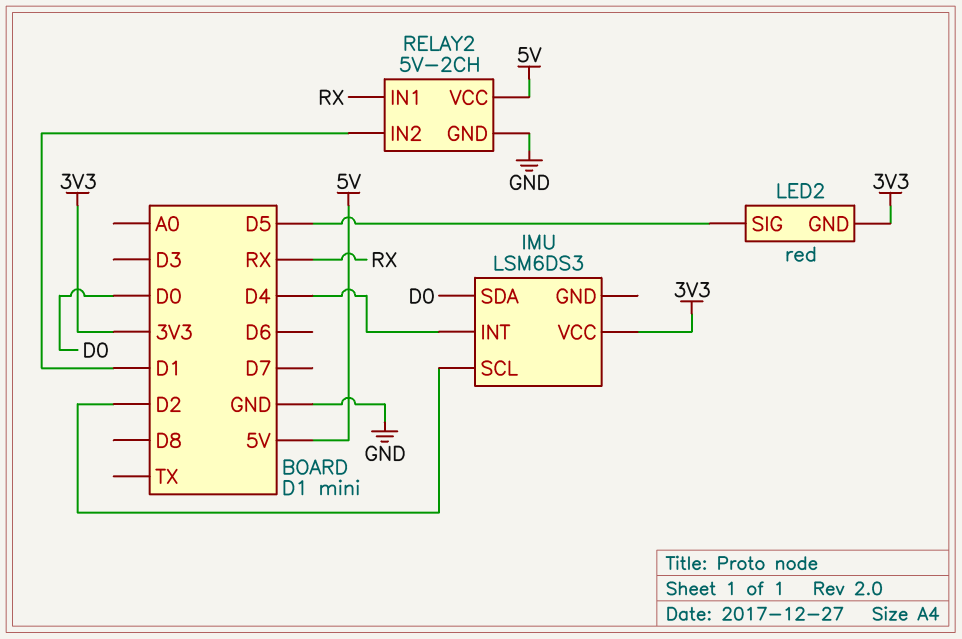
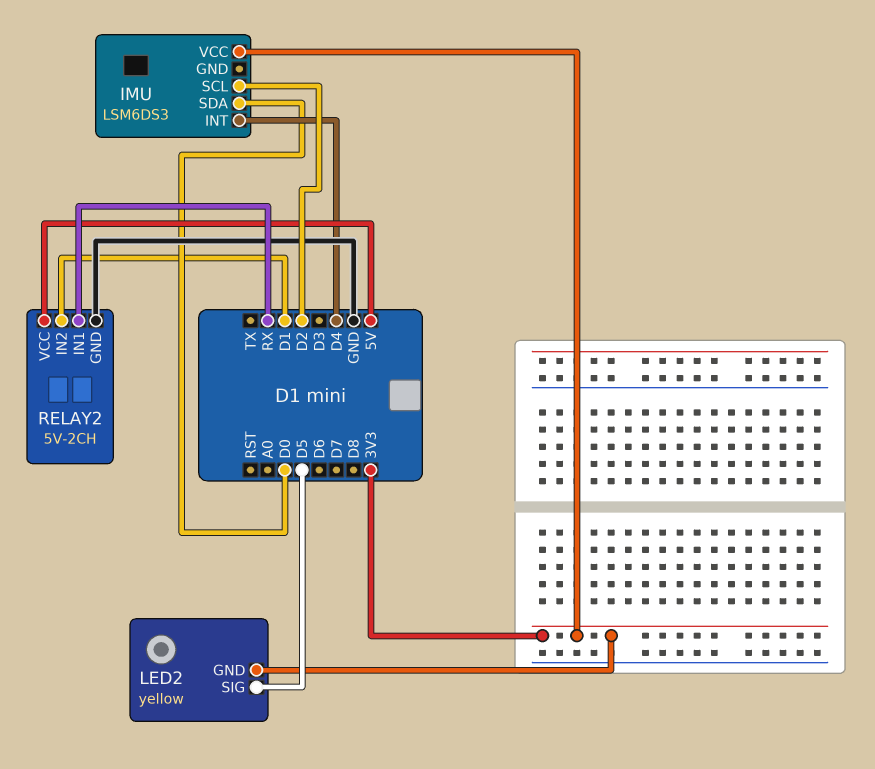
LED2: red -> yellow

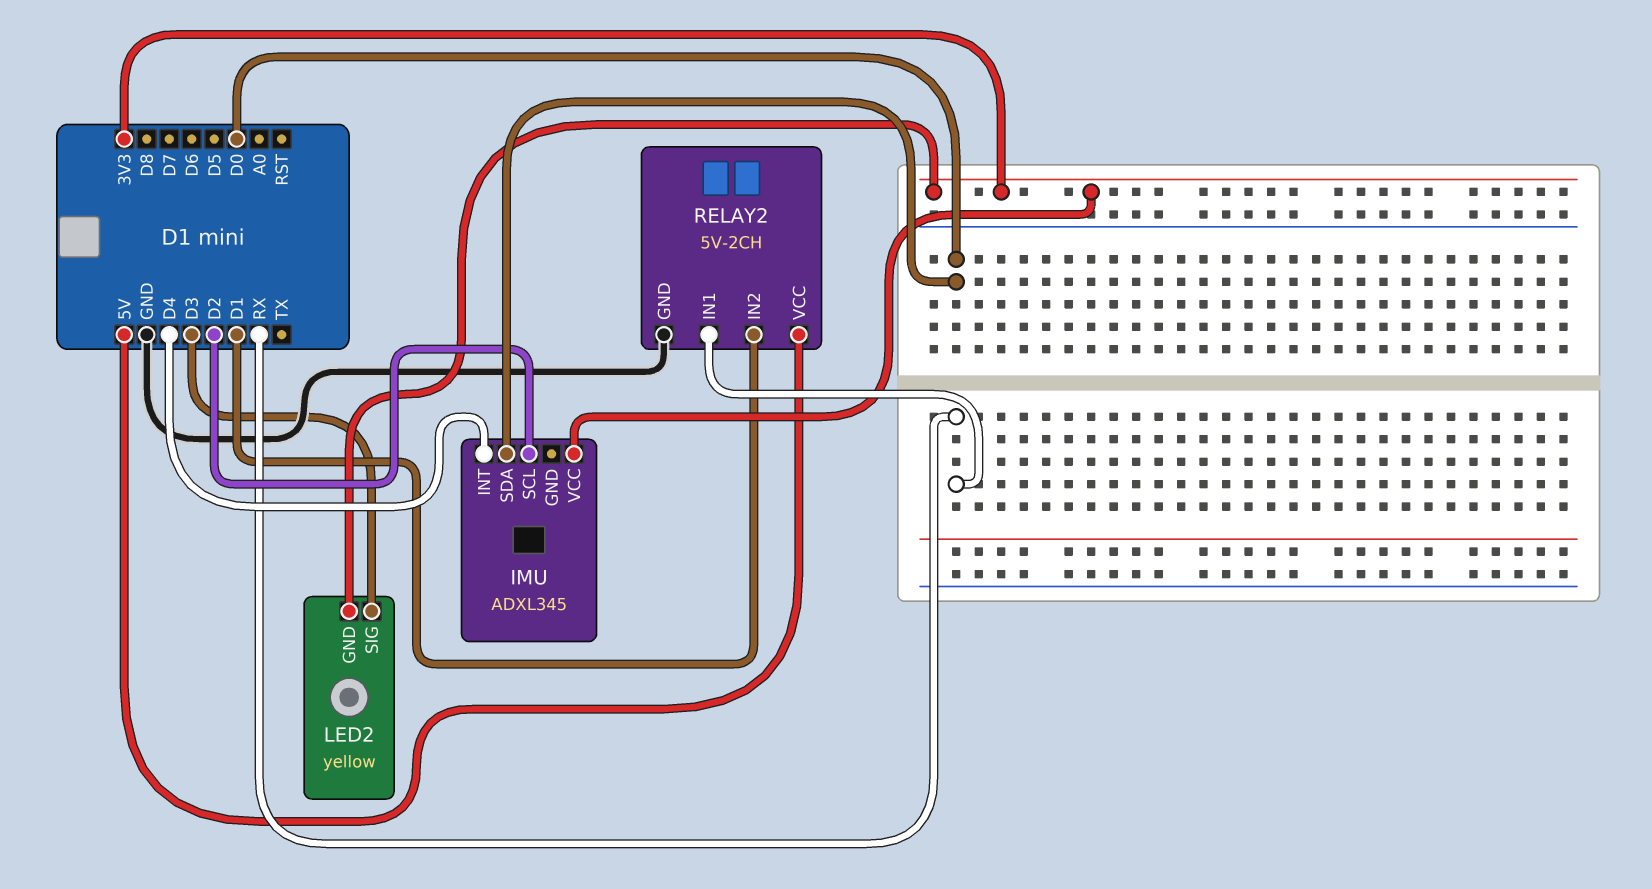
IMU: LSM6DS3 -> ADXL345
LED2 pin SIG: D5 -> D3

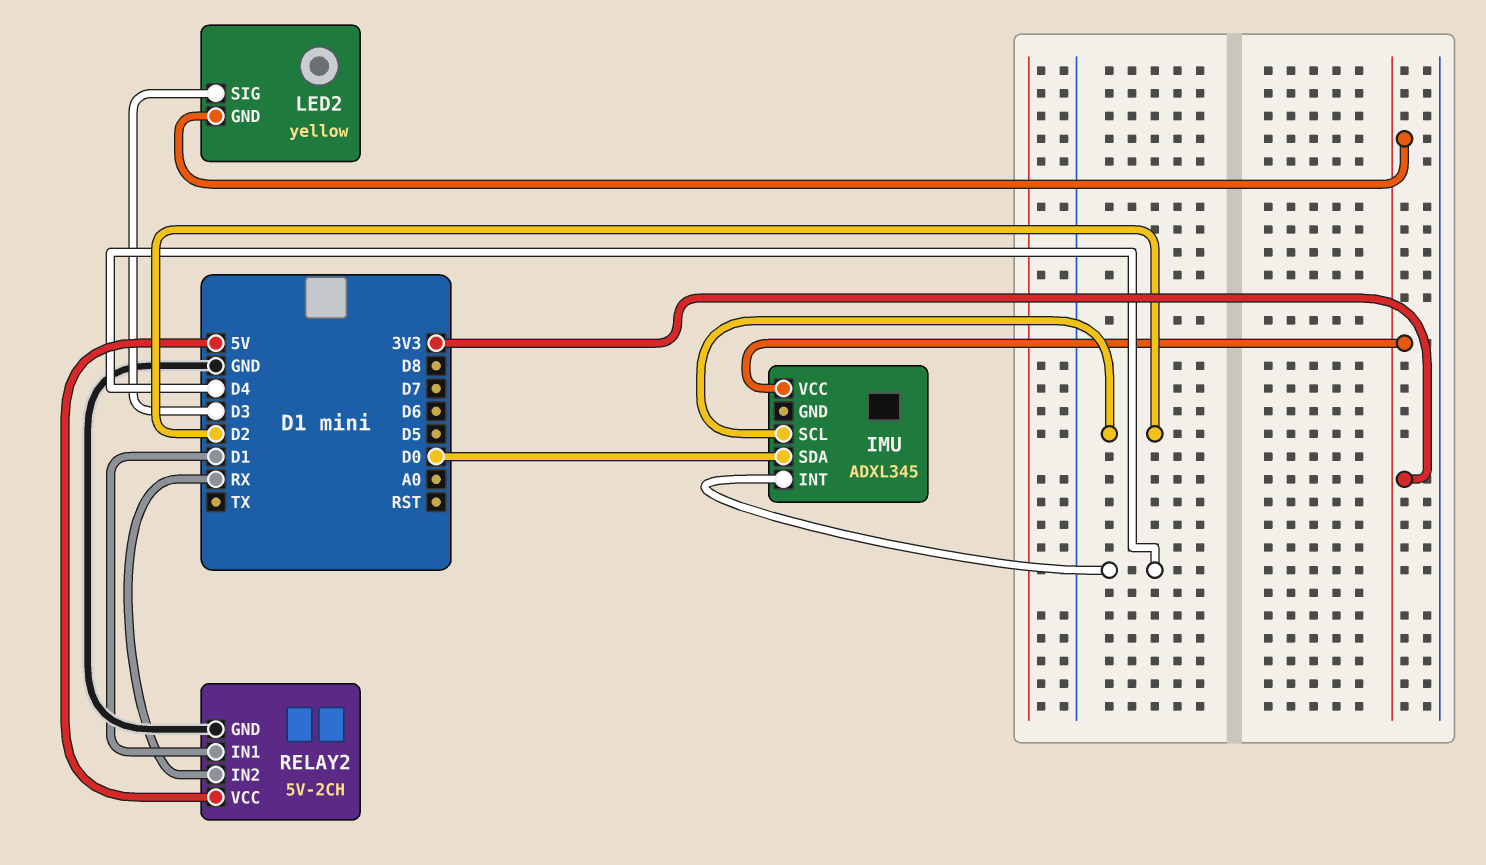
RELAY2 pin IN1: RX -> D1
RELAY2 pin IN2: D1 -> RX

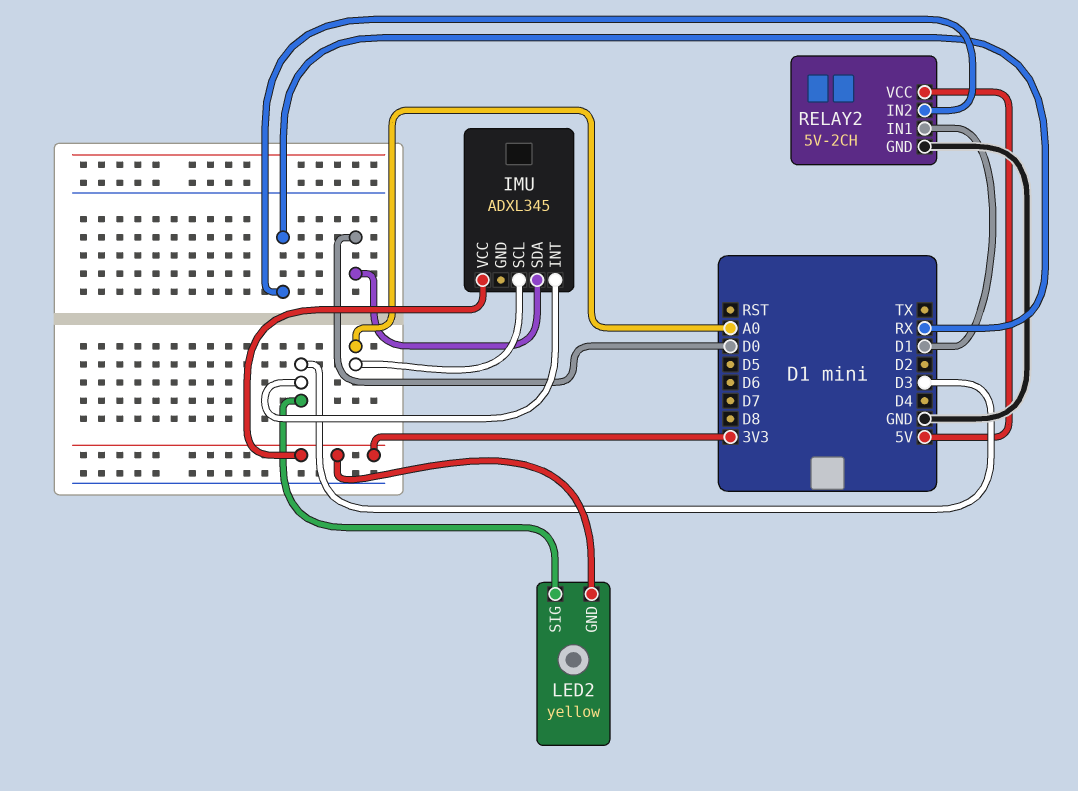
IMU pin INT: D4 -> D3
IMU pin SCL: D2 -> A0

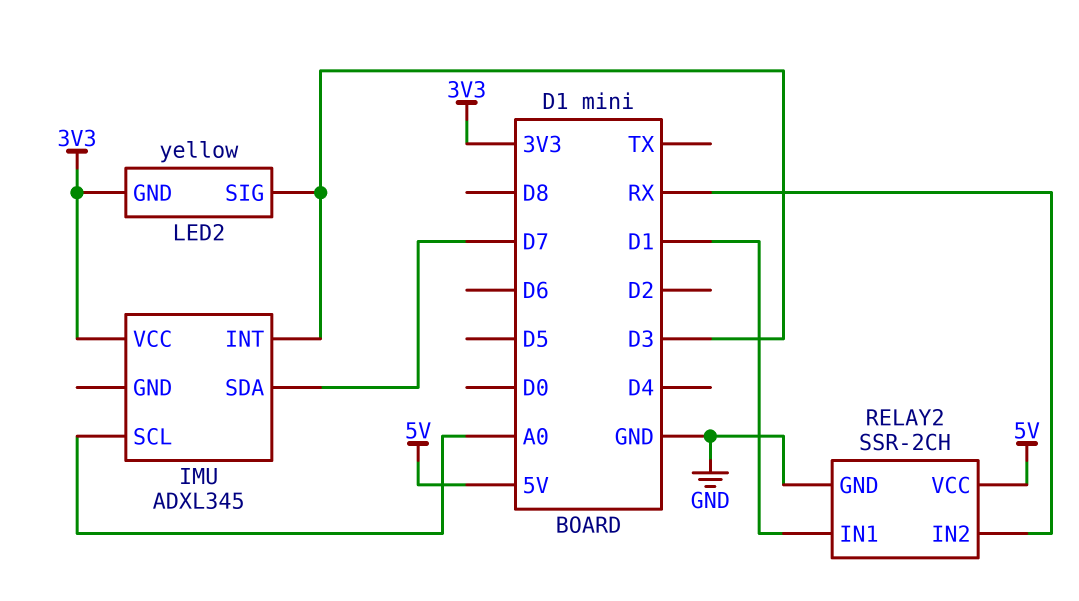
IMU pin SDA: D0 -> D7
RELAY2: 5V-2CH -> SSR-2CH

